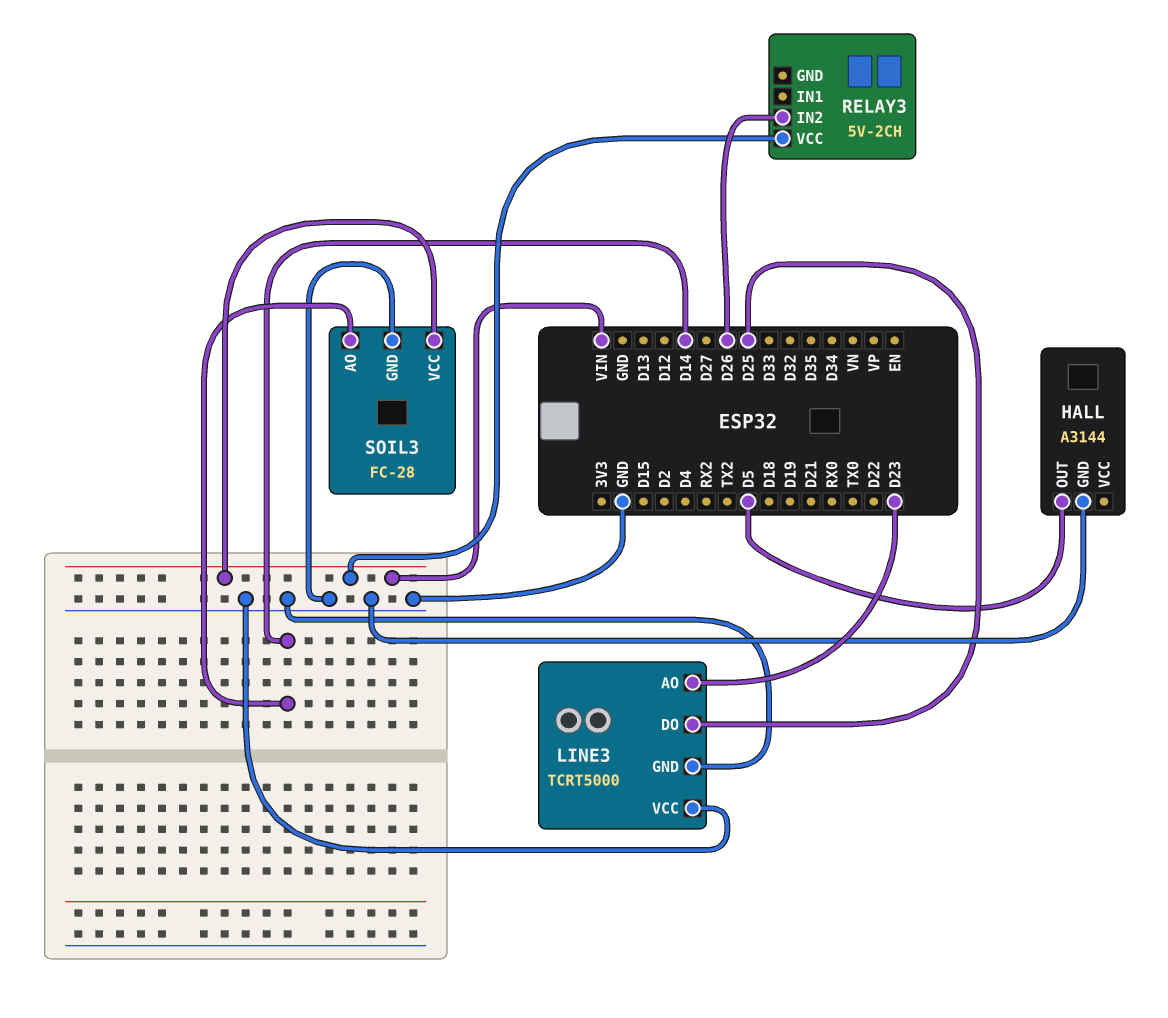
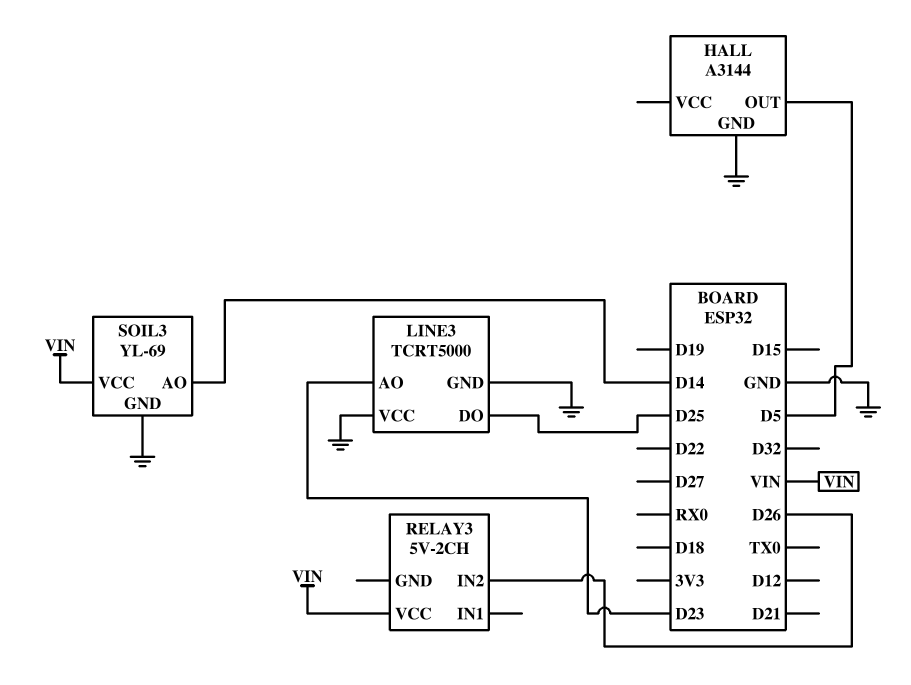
SOIL3: FC-28 -> YL-69

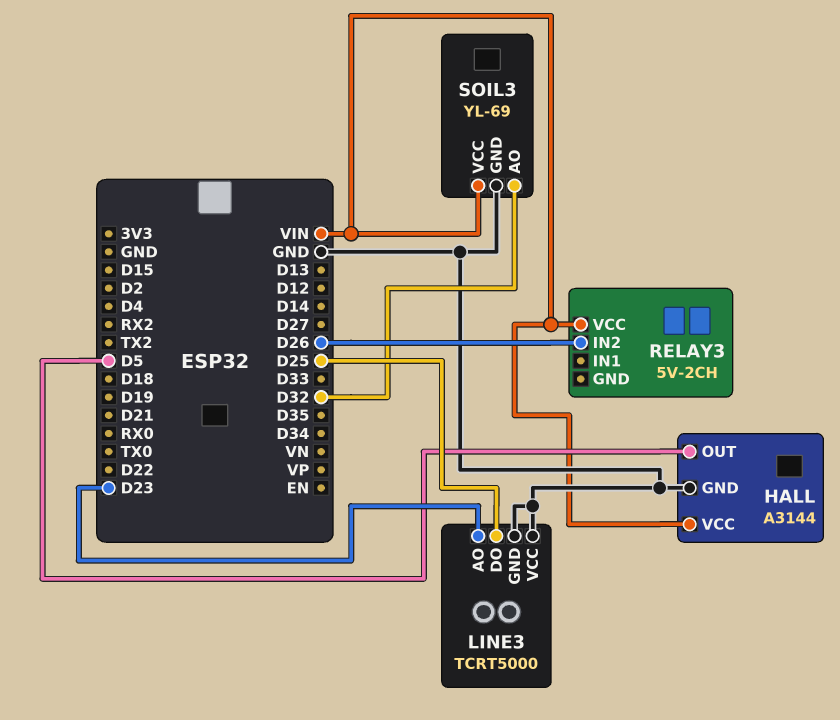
HALL pin VCC: none -> VIN
SOIL3 pin AO: D14 -> D32

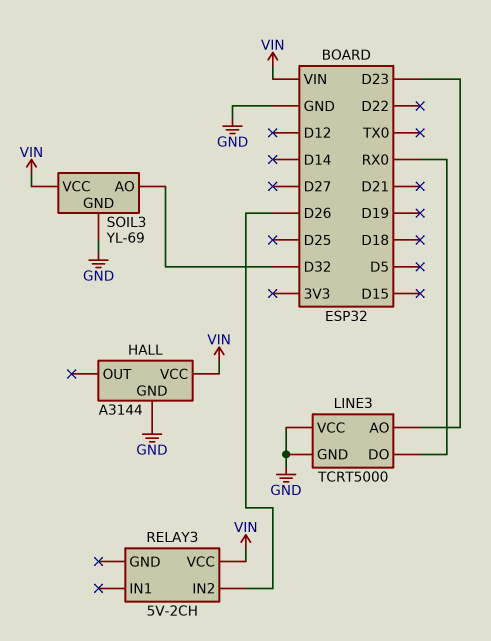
HALL pin OUT: D5 -> none
LINE3 pin DO: D25 -> RX0

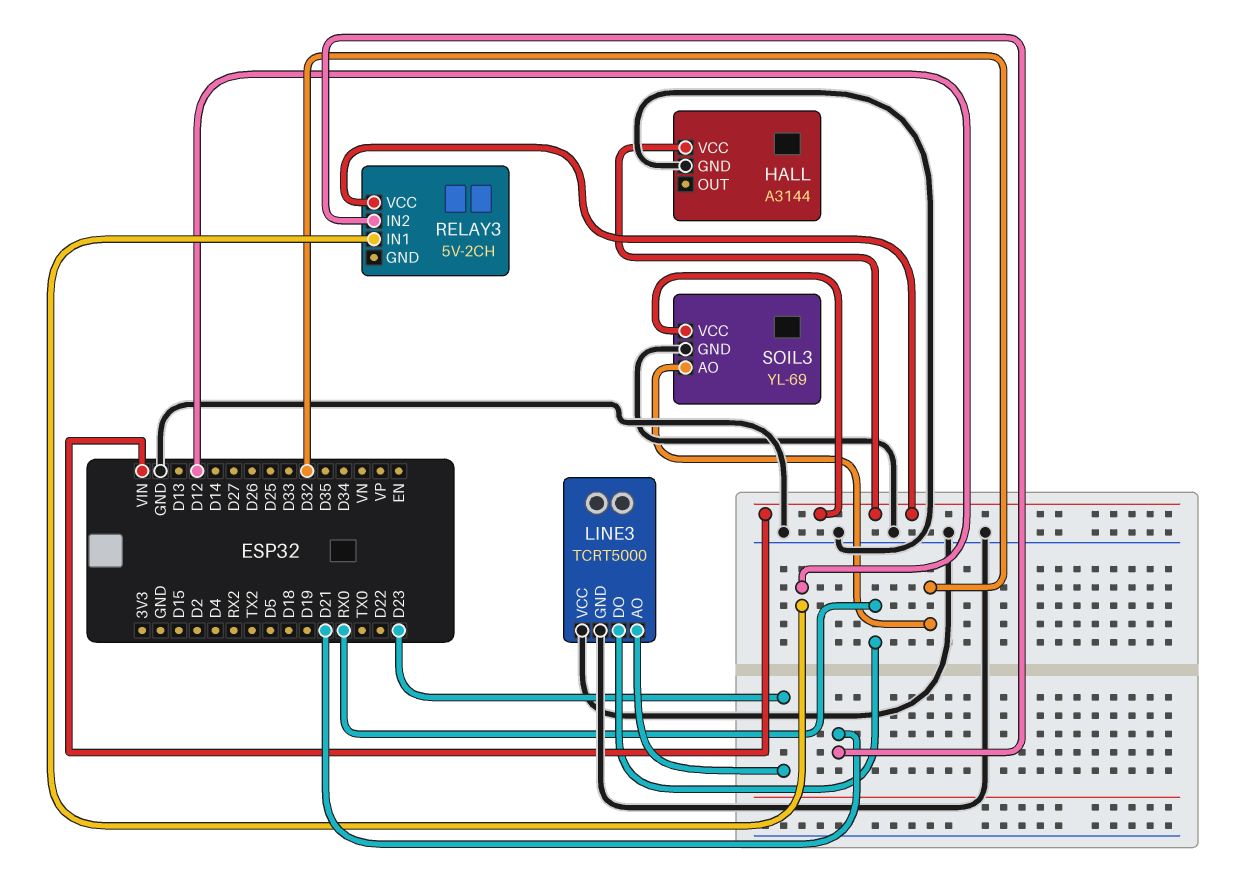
RELAY3 pin IN1: none -> D12
RELAY3 pin IN2: D26 -> D21

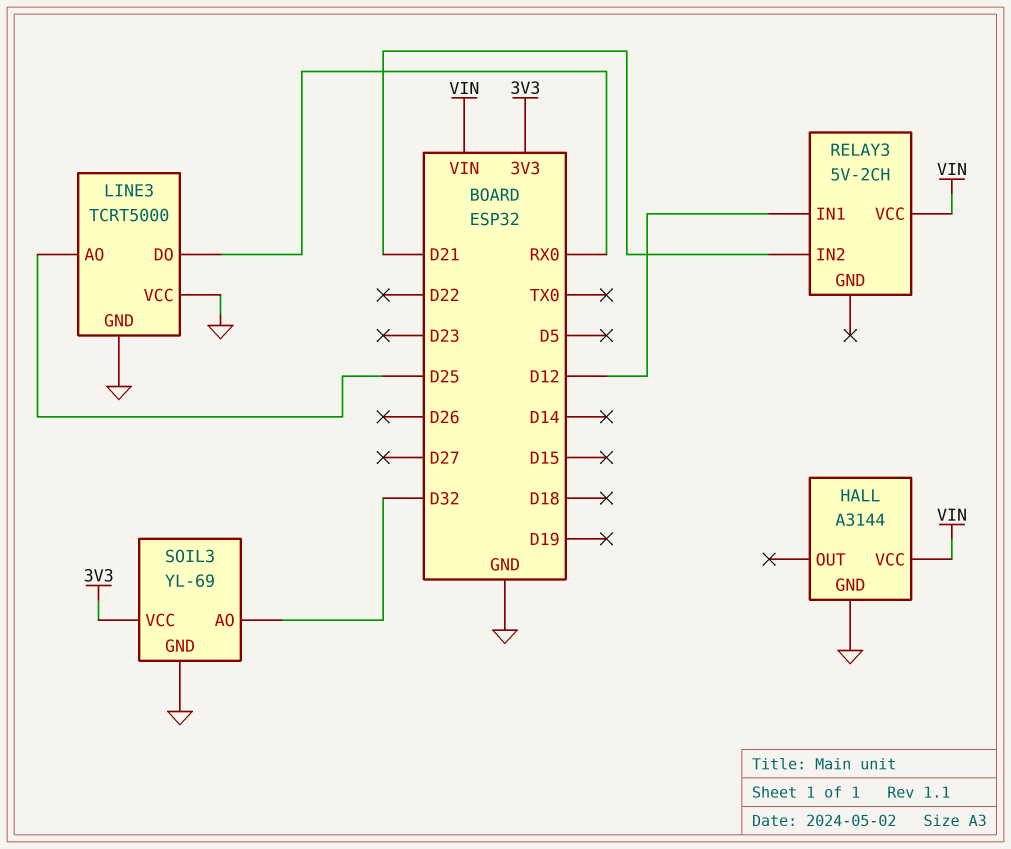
LINE3 pin AO: D23 -> D25
SOIL3 pin VCC: VIN -> 3V3

